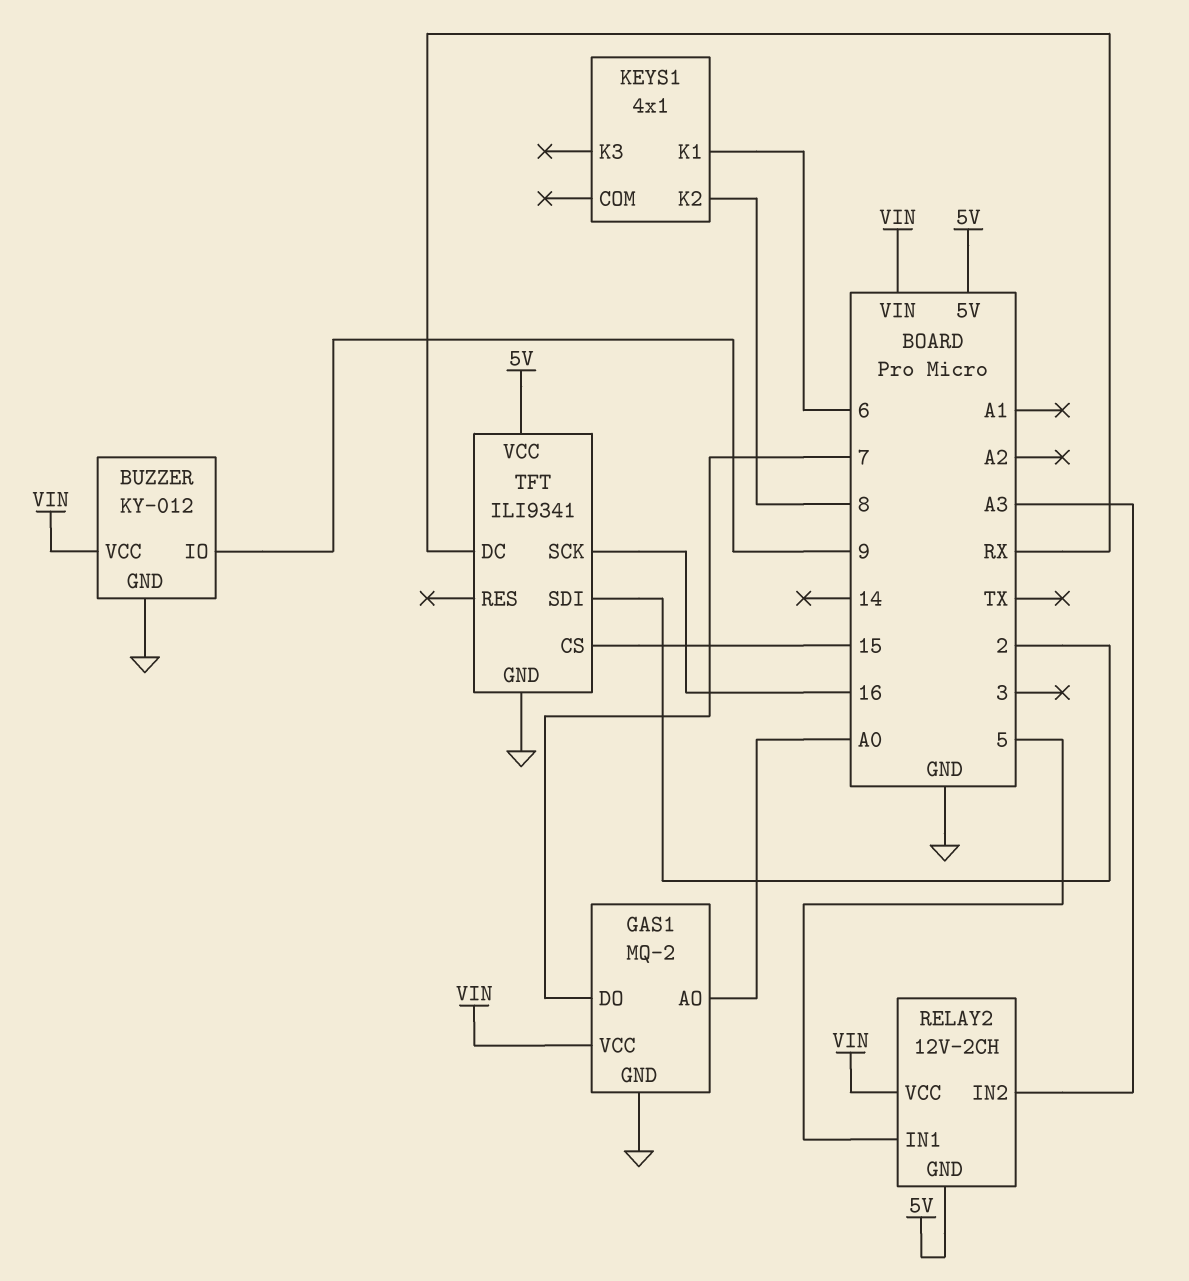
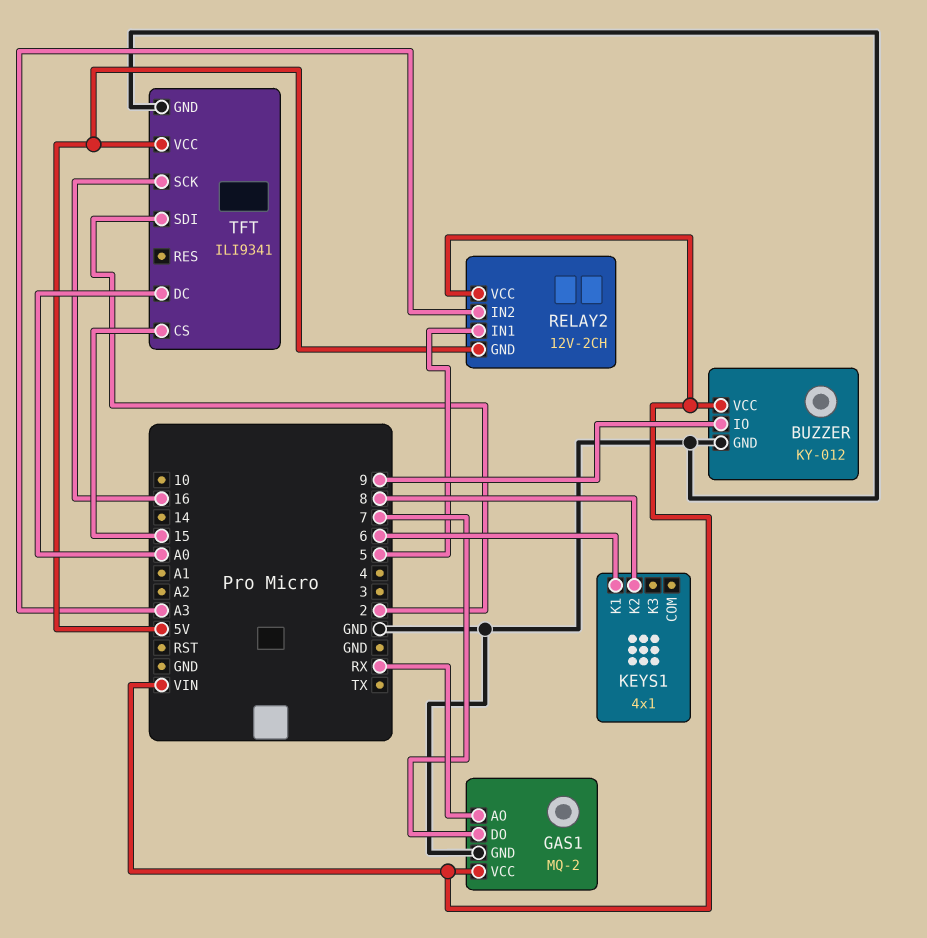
GAS1 pin AO: A0 -> RX
TFT pin DC: RX -> A0

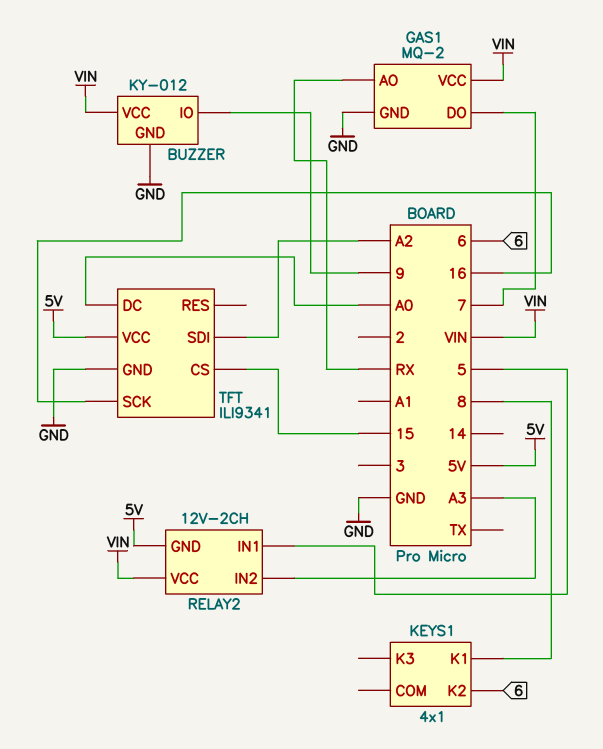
KEYS1 pin K1: 6 -> 8
KEYS1 pin K2: 8 -> 6
TFT pin SDI: 2 -> A2

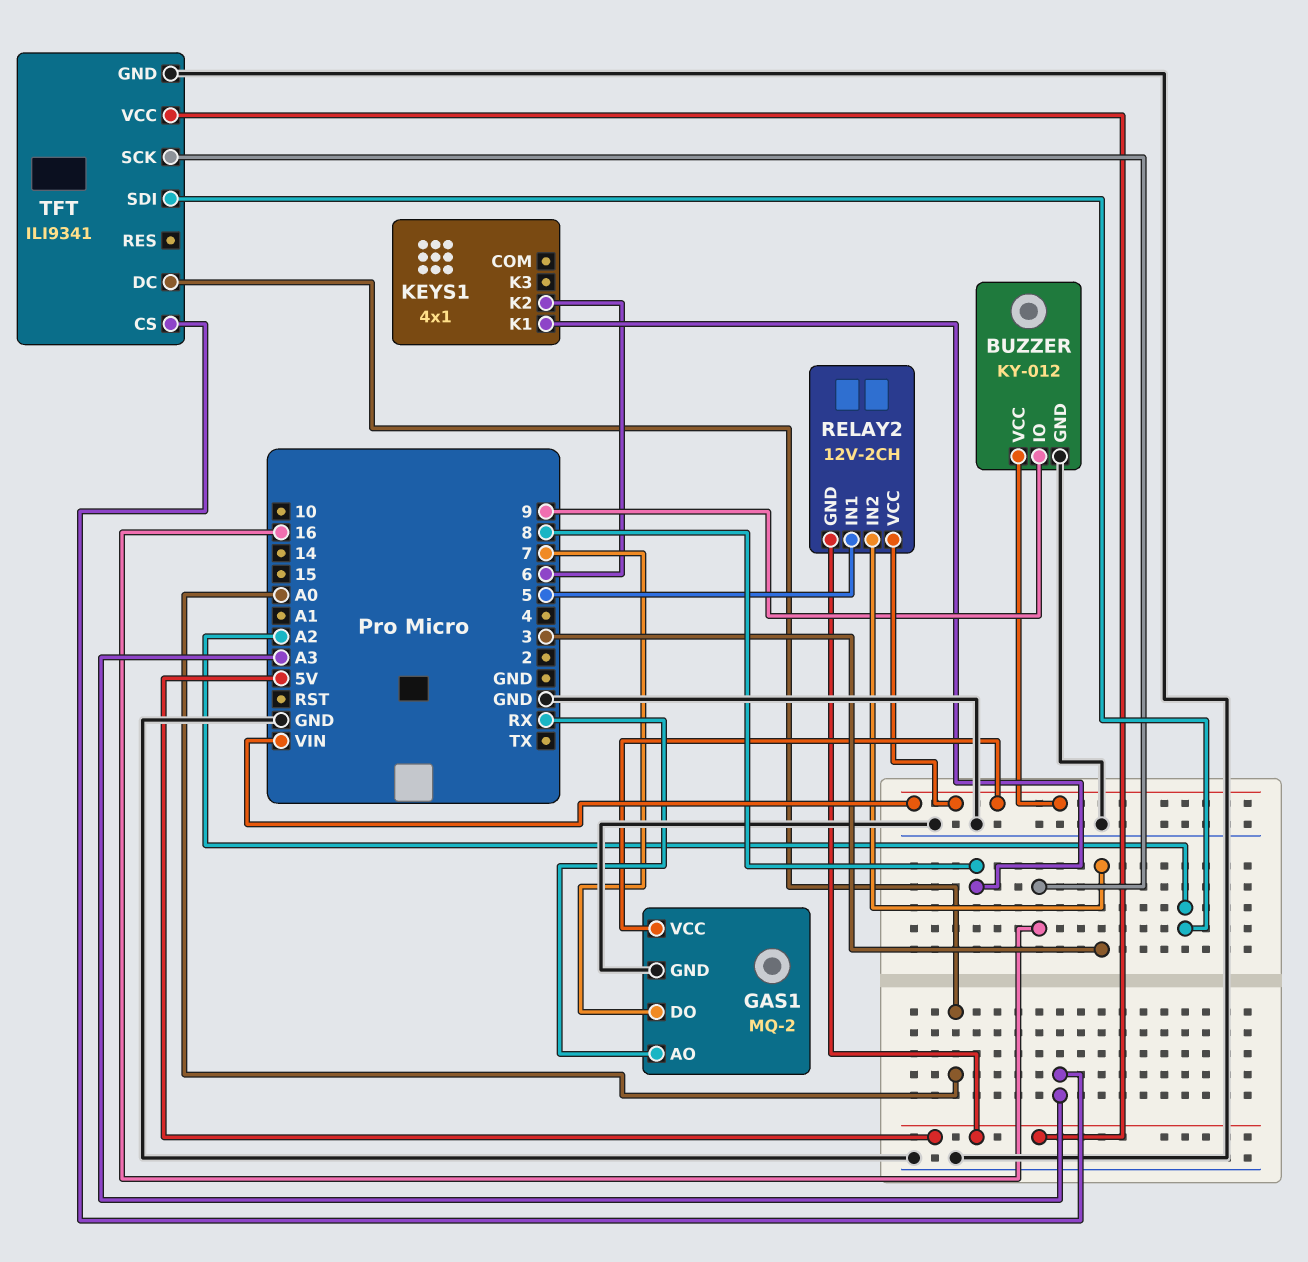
RELAY2 pin IN2: A3 -> 3
TFT pin CS: 15 -> A3

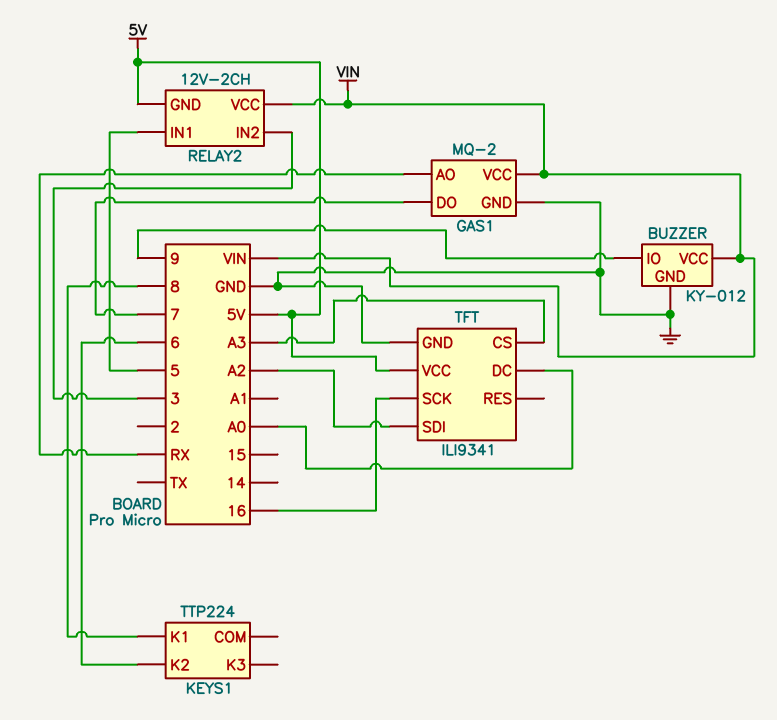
KEYS1: 4x1 -> TTP224

